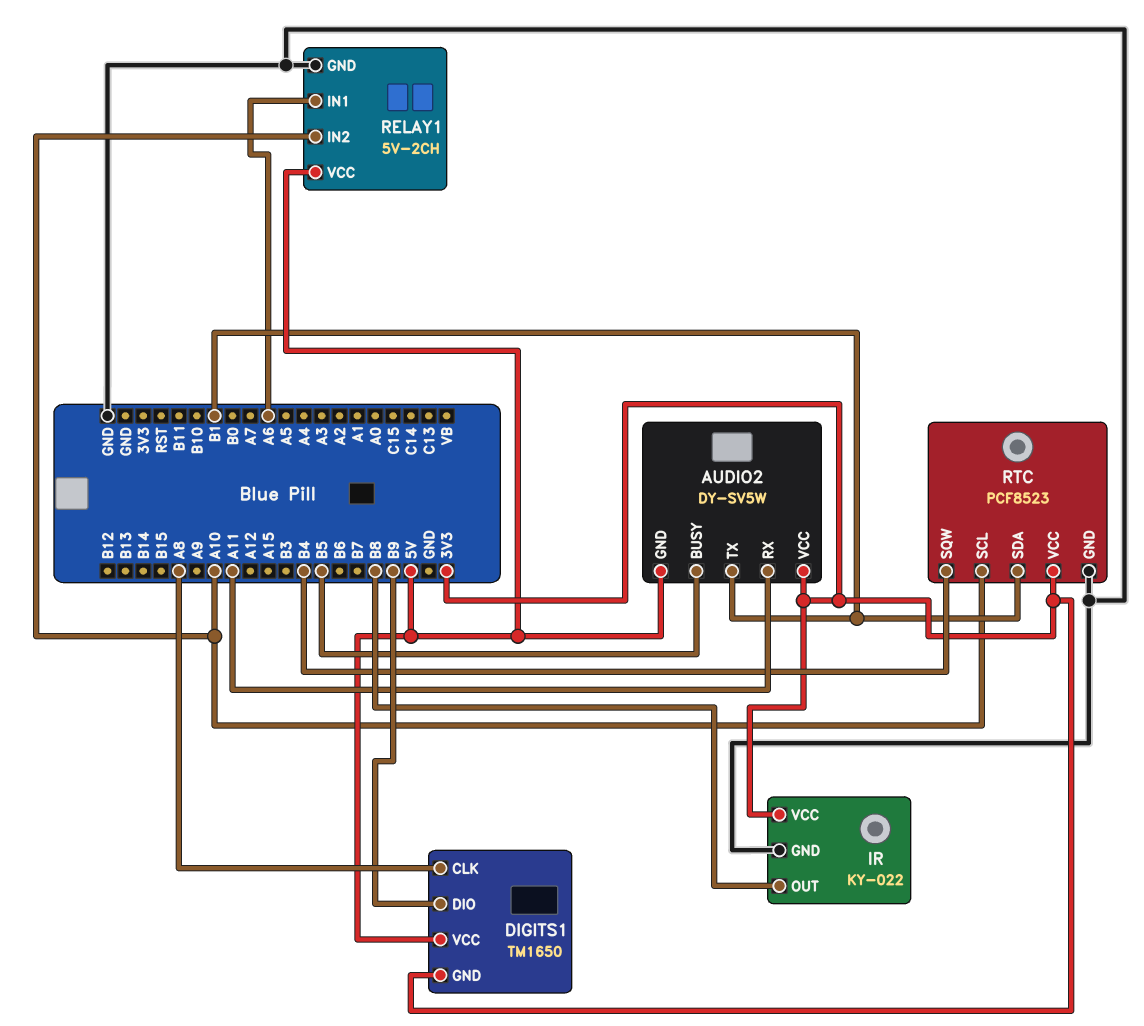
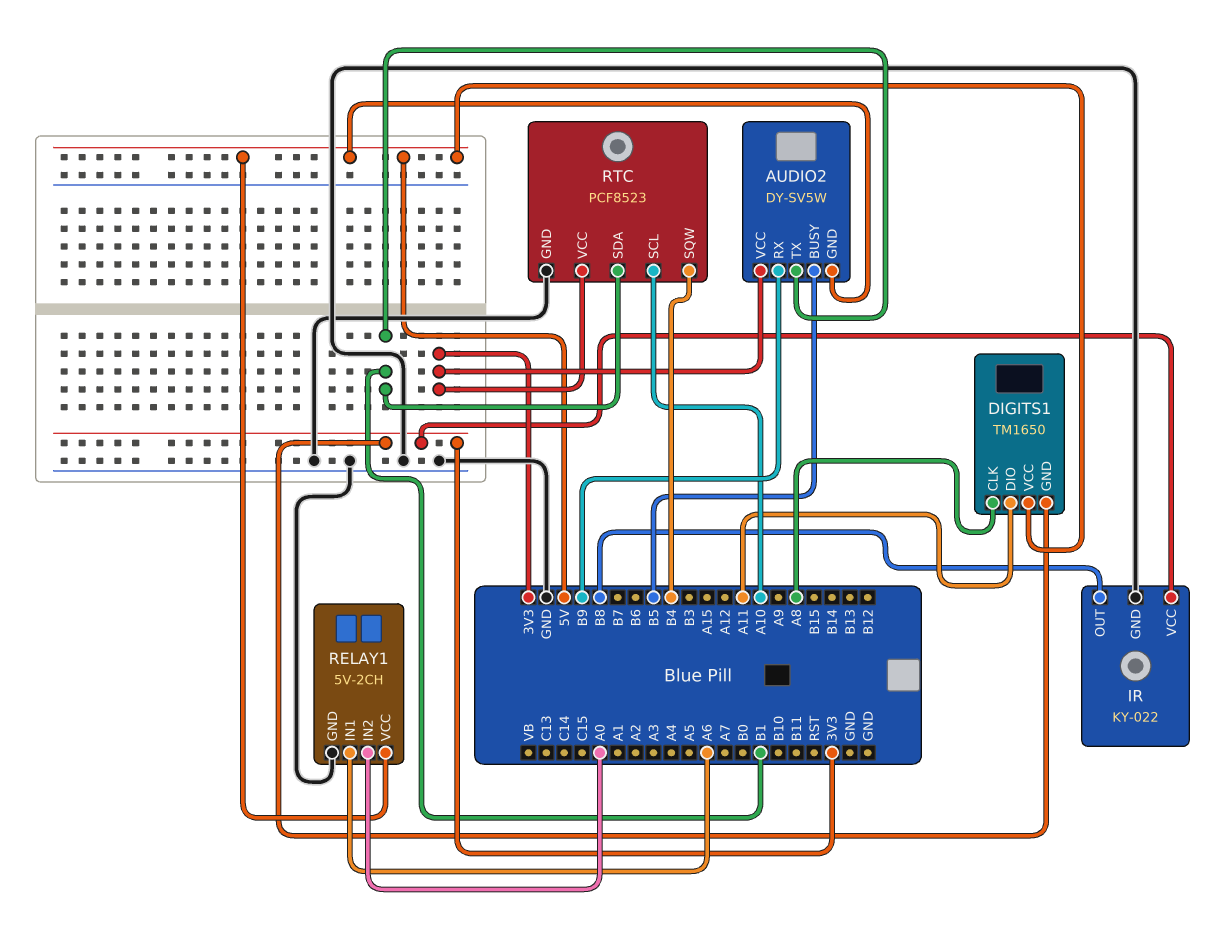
AUDIO2 pin RX: A11 -> B9
DIGITS1 pin DIO: B9 -> A11
RELAY1 pin IN2: A10 -> A0

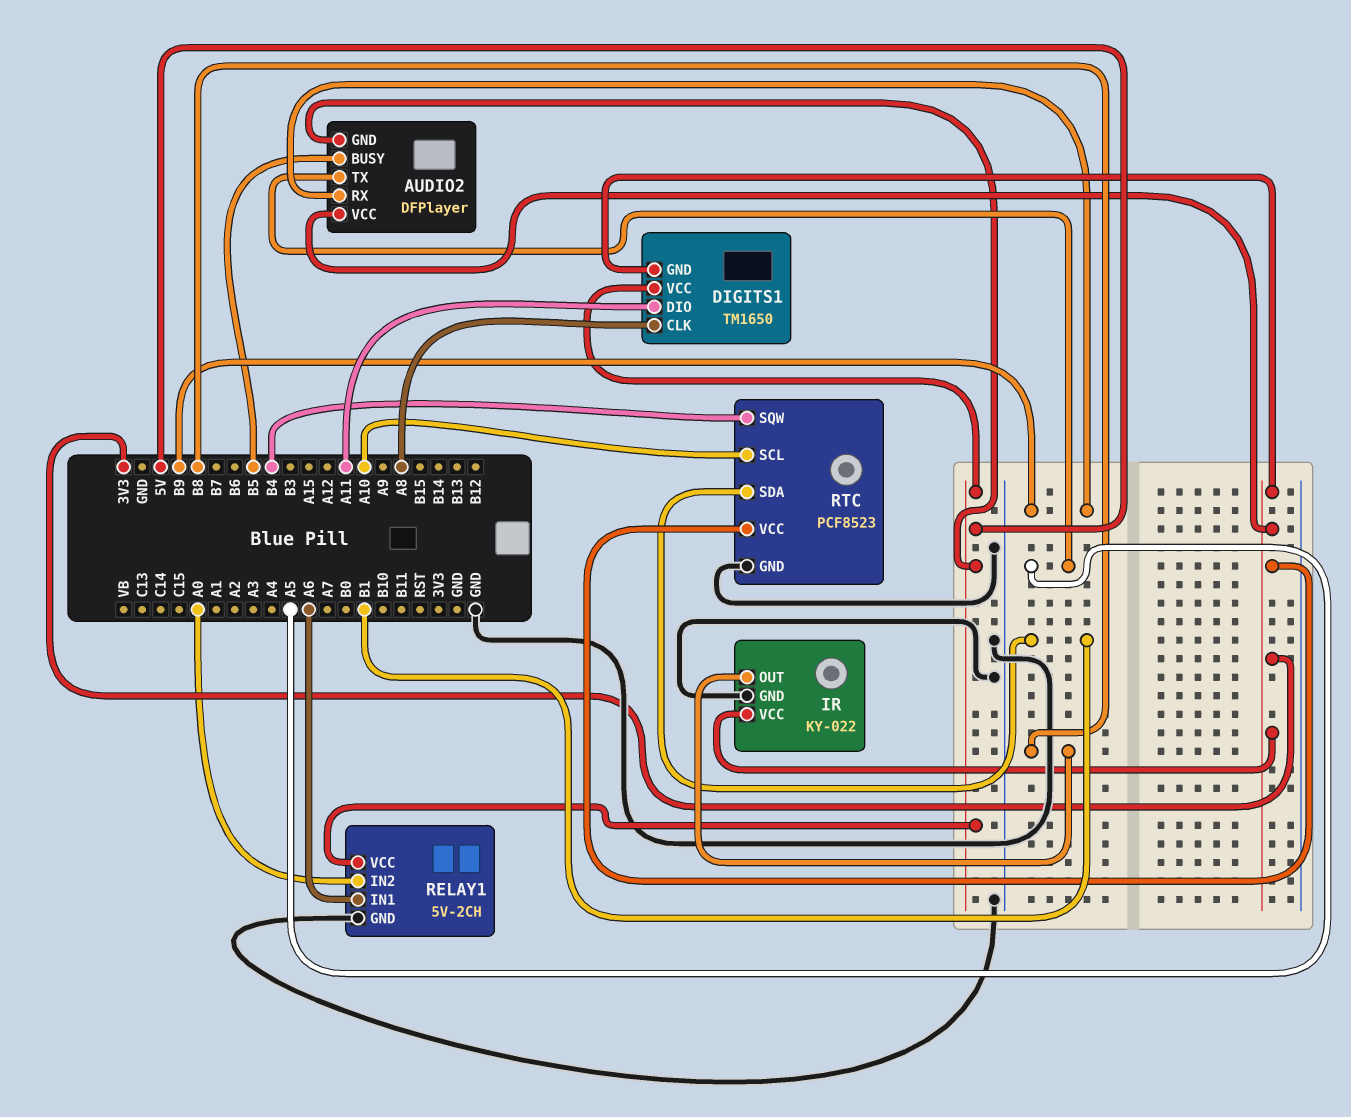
AUDIO2: DY-SV5W -> DFPlayer
AUDIO2 pin TX: B1 -> A5

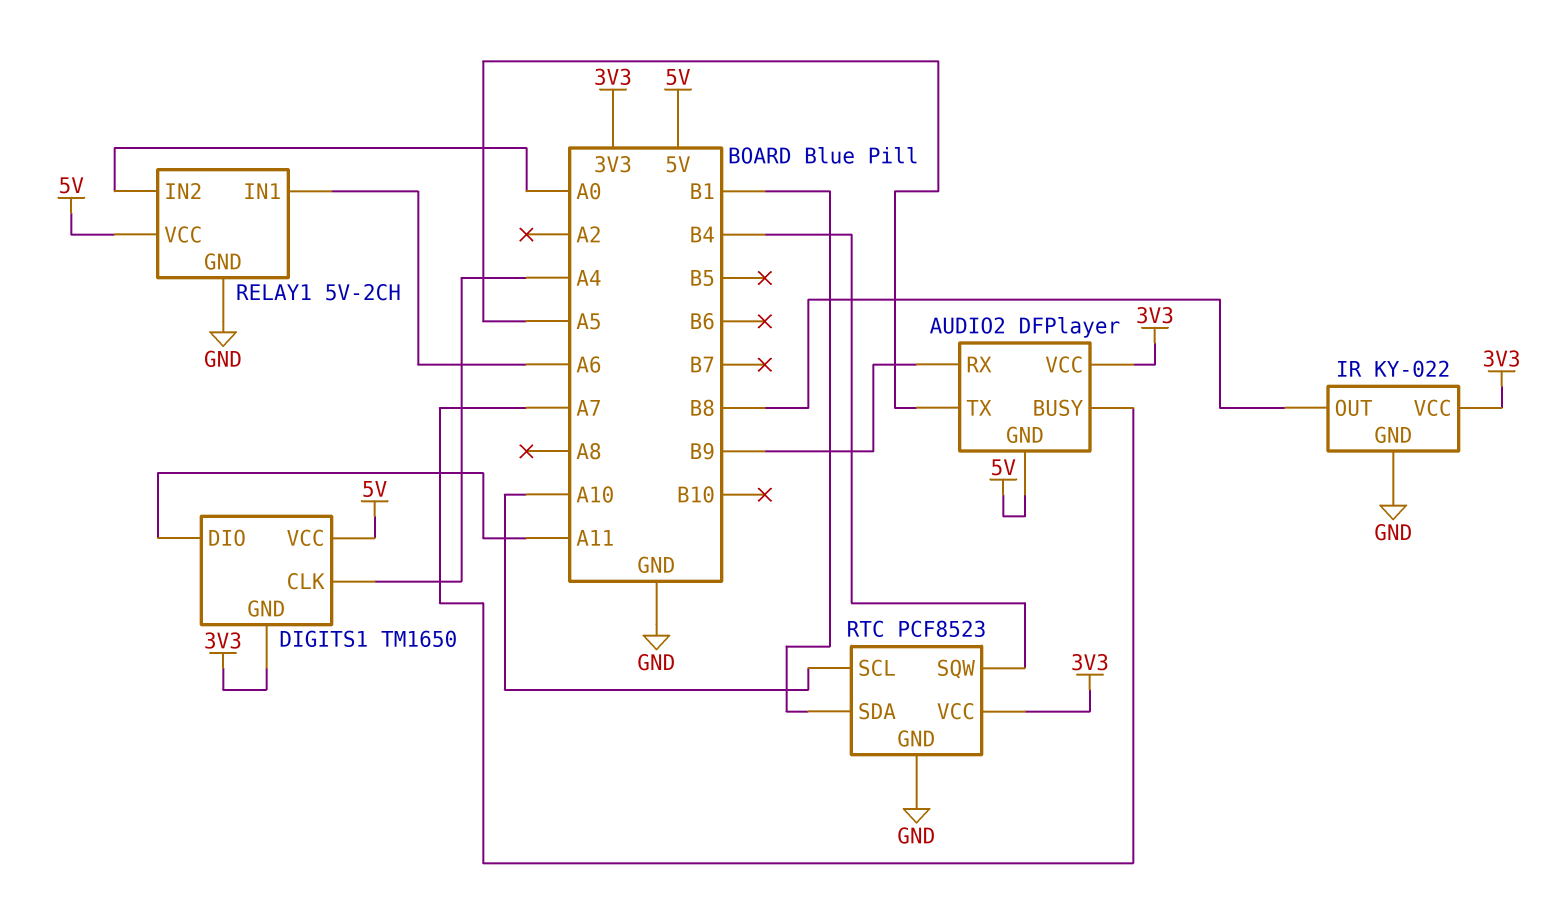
AUDIO2 pin BUSY: B5 -> A7
DIGITS1 pin CLK: A8 -> A4

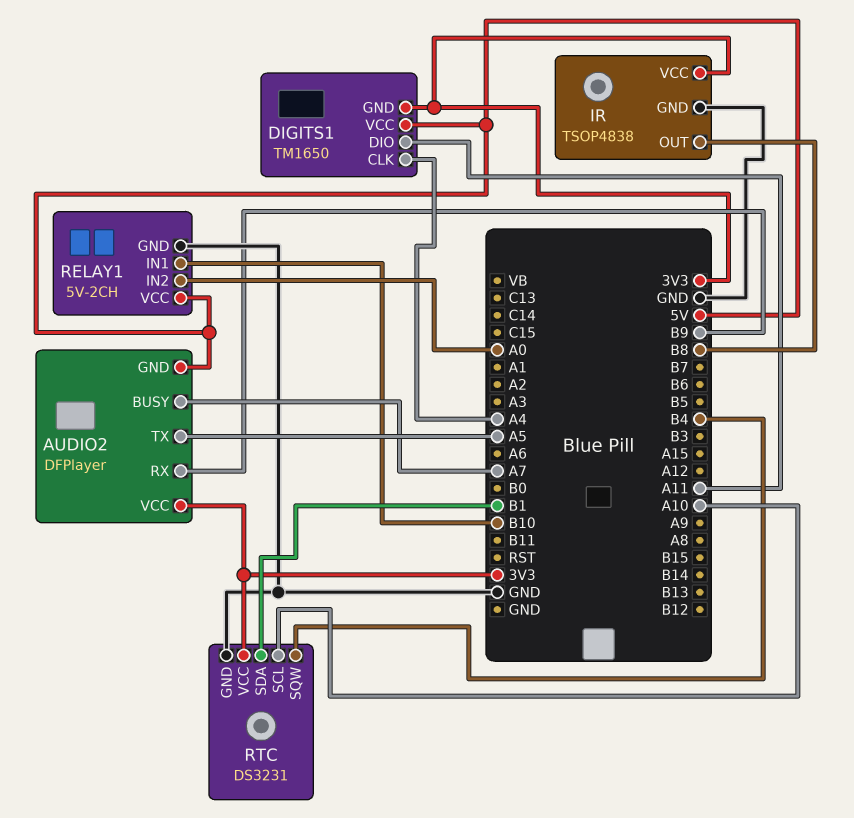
IR: KY-022 -> TSOP4838
RELAY1 pin IN1: A6 -> B10
RTC: PCF8523 -> DS3231

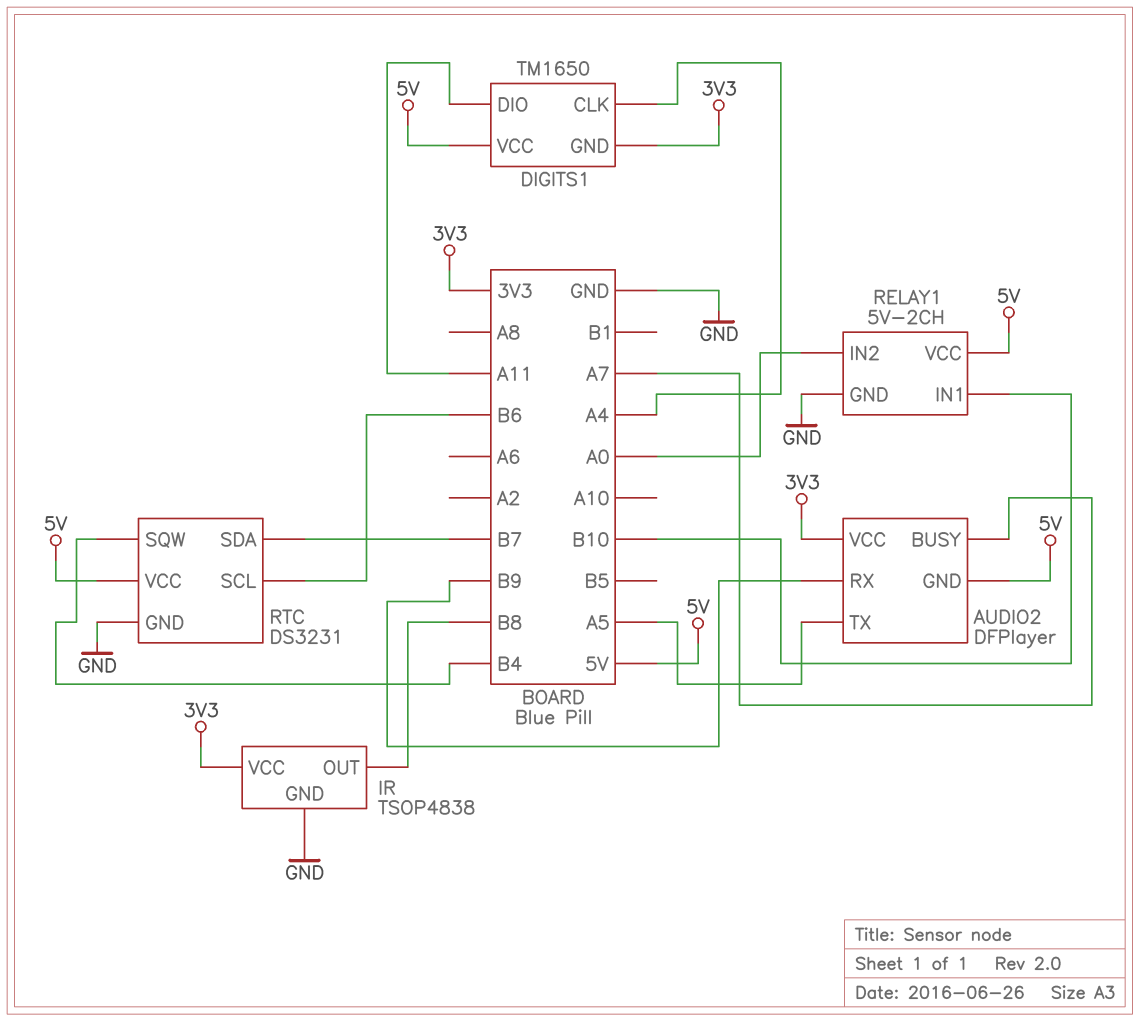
RTC pin SCL: A10 -> B6
RTC pin SDA: B1 -> B7
RTC pin VCC: 3V3 -> 5V

